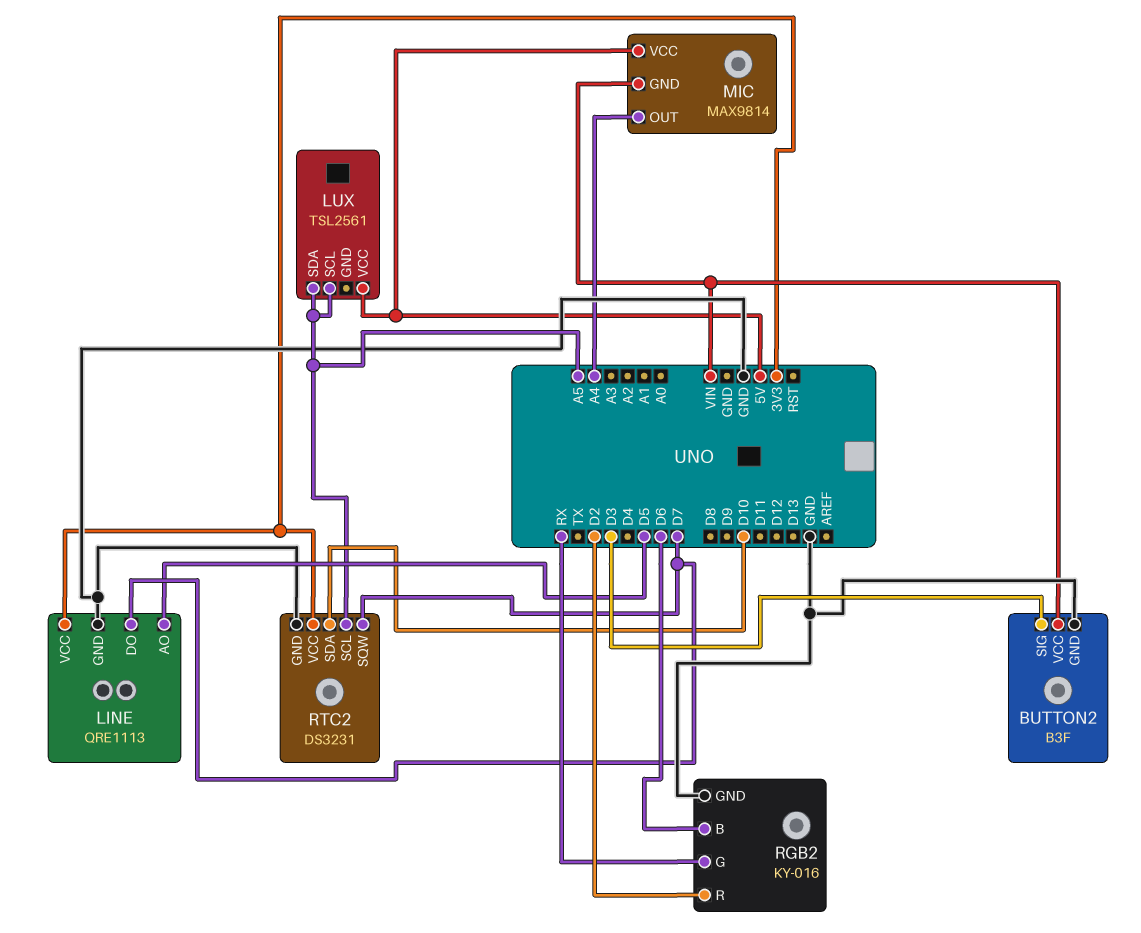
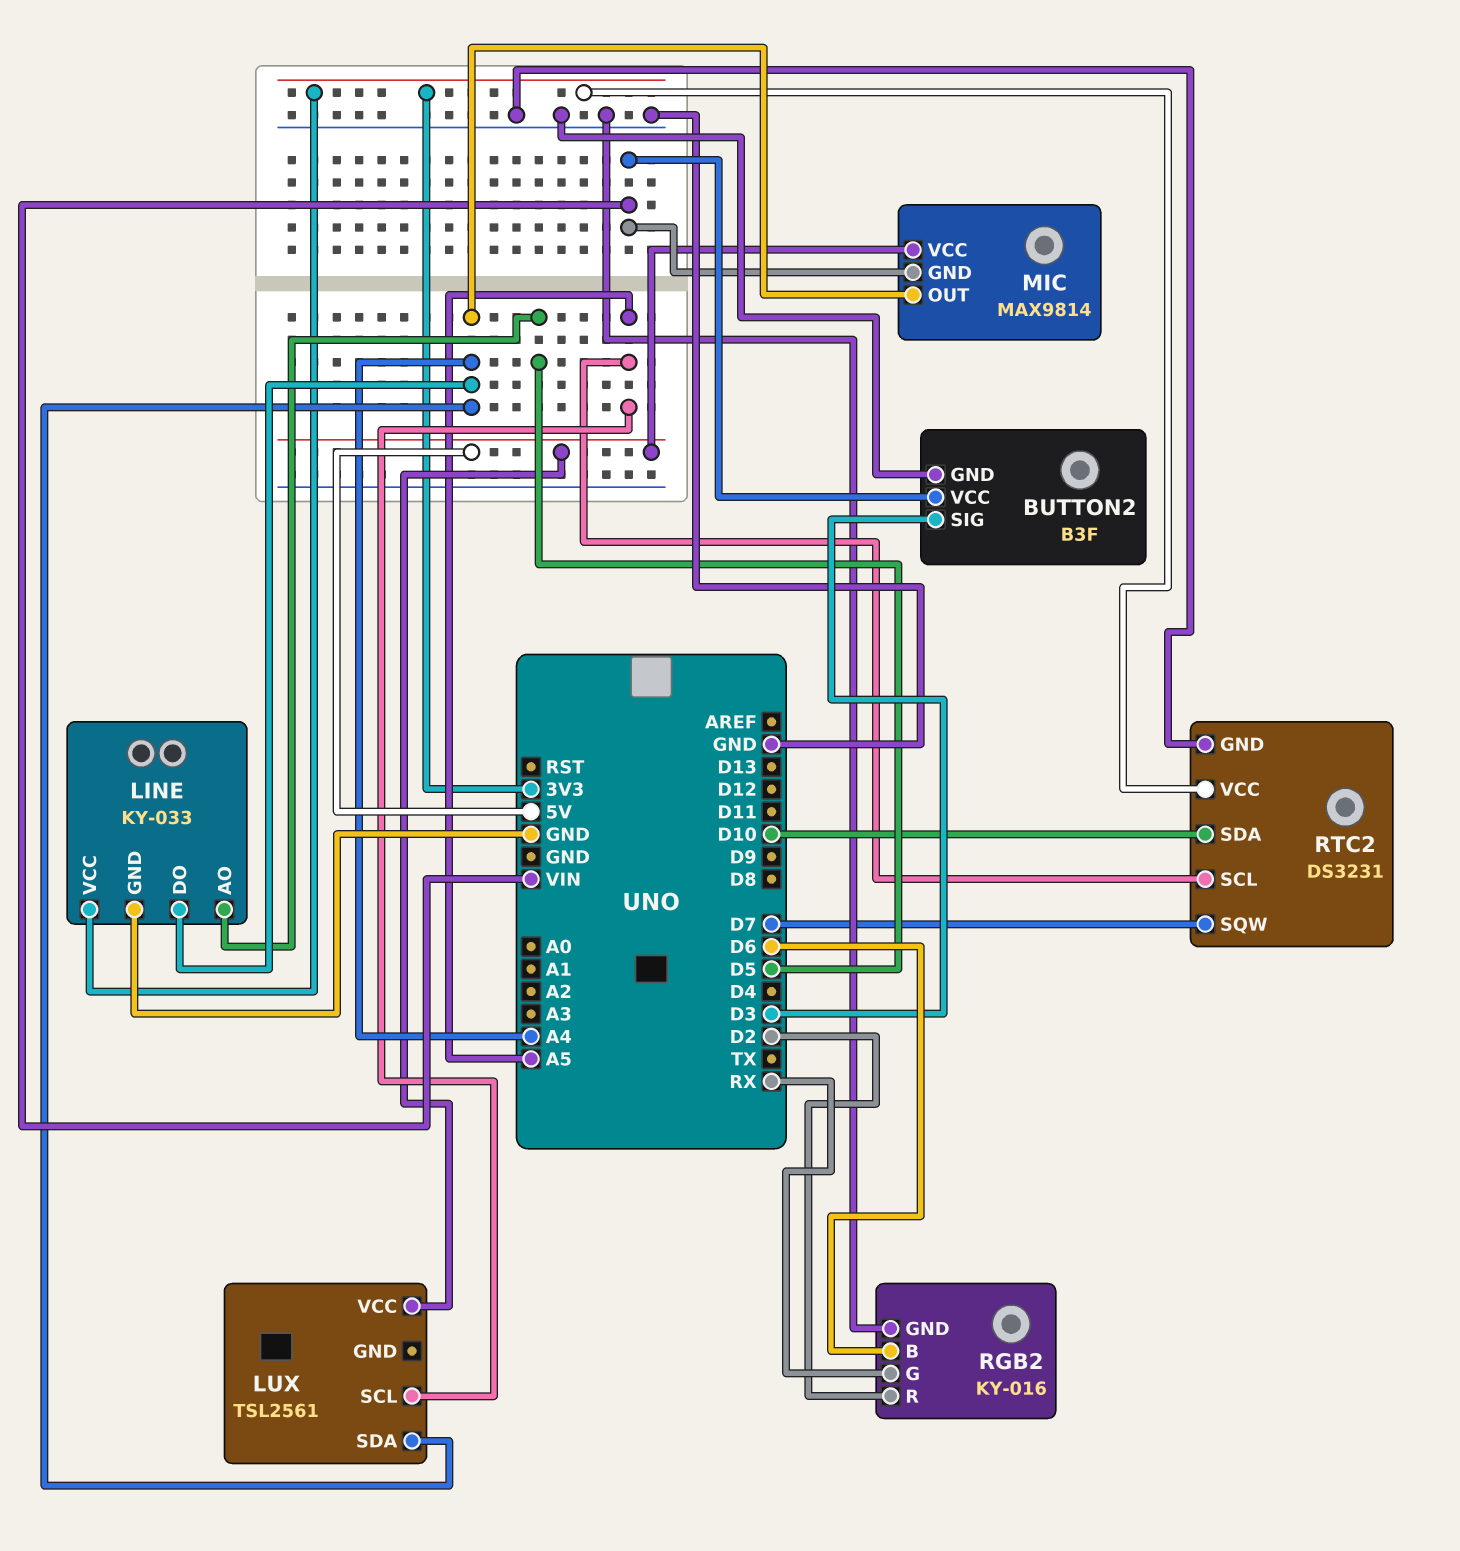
LINE: QRE1113 -> KY-033
LINE pin DO: D7 -> A4
LUX pin SDA: A5 -> A4

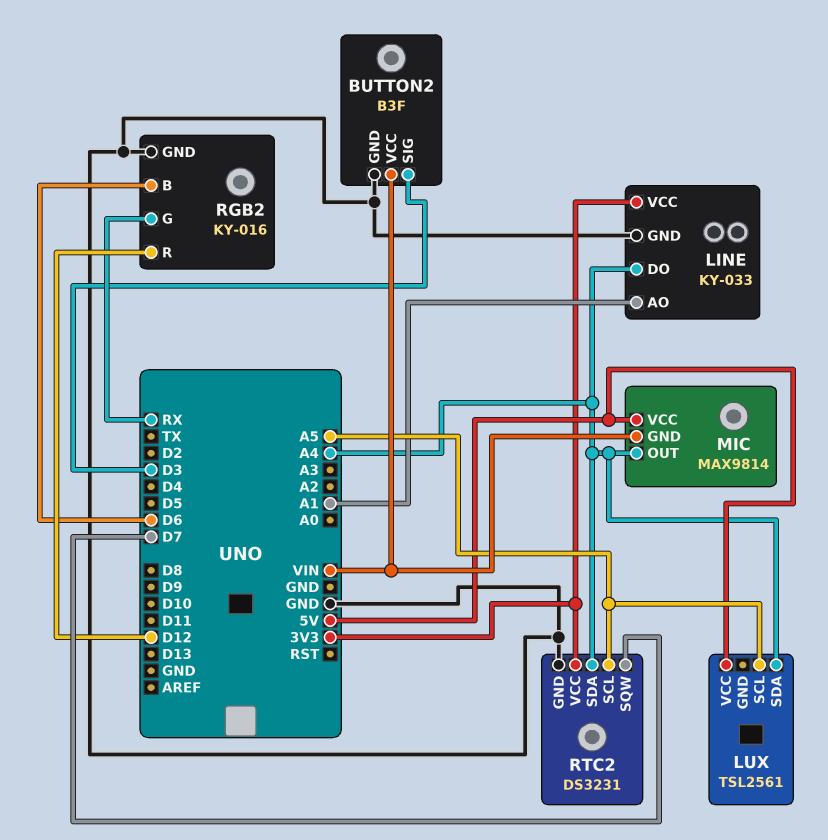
LINE pin AO: D5 -> A1
RGB2 pin R: D2 -> D12
RTC2 pin SDA: D10 -> A4

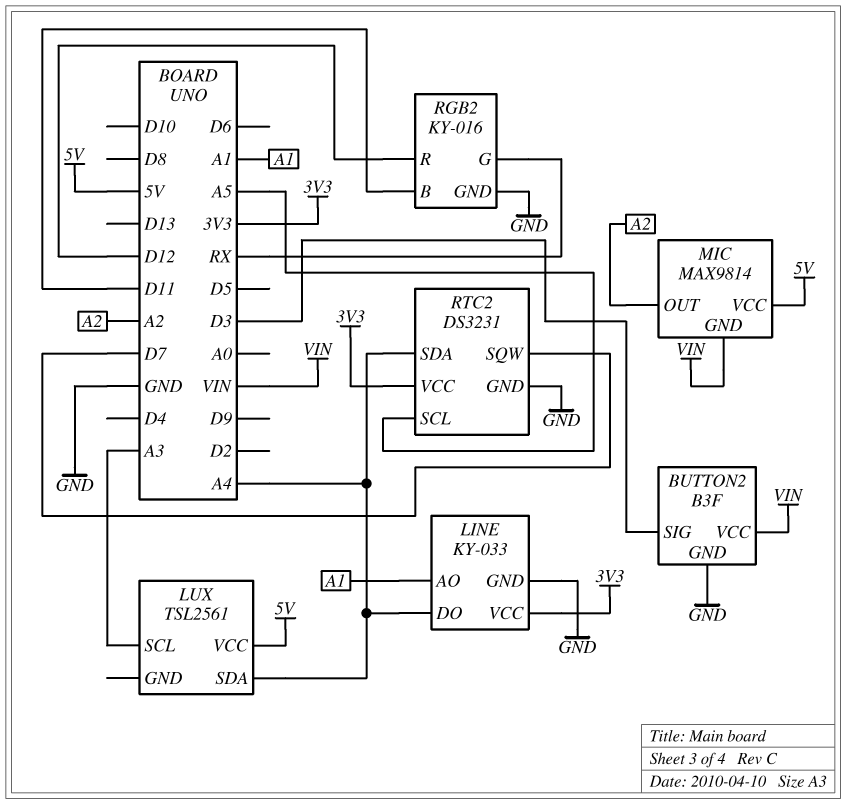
LUX pin SCL: A5 -> A3
MIC pin OUT: A4 -> A2
RGB2 pin B: D6 -> D11

